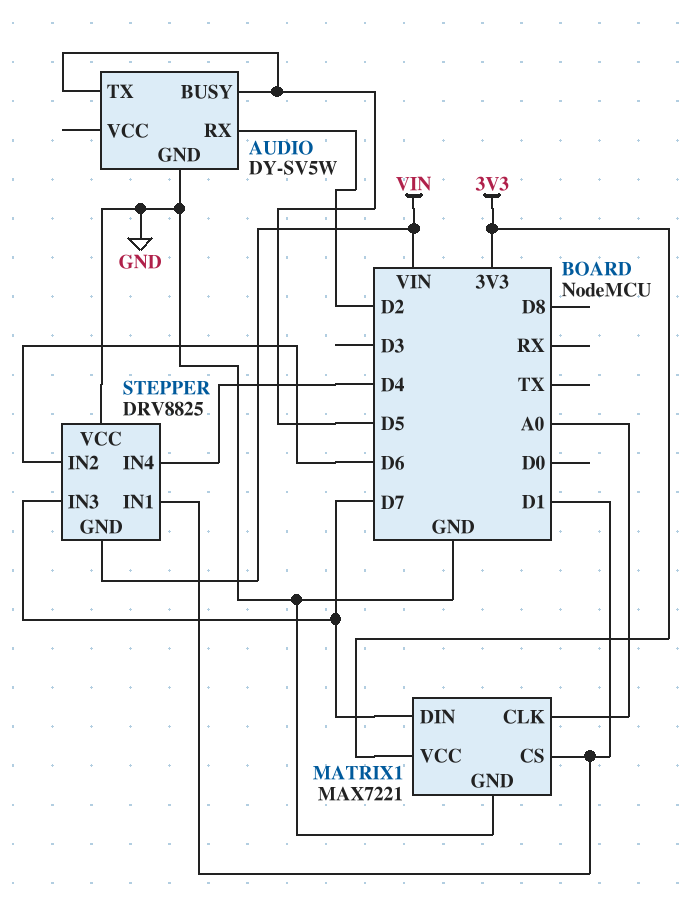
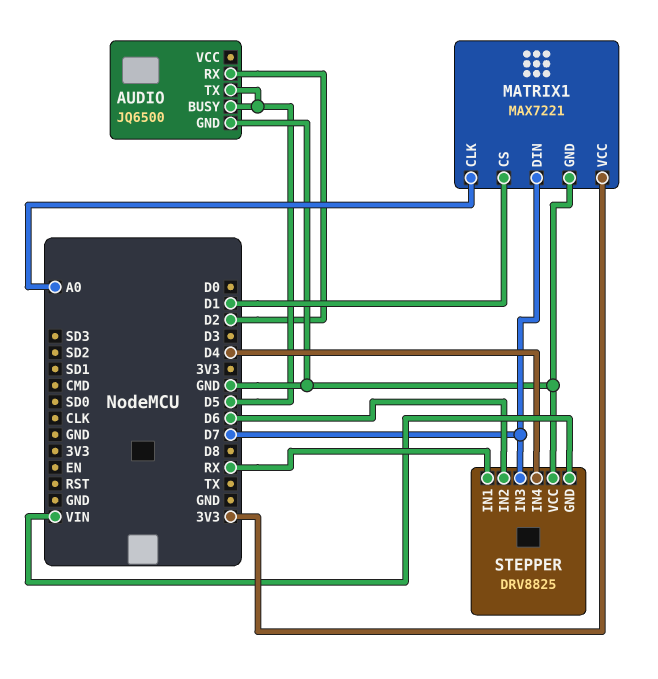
AUDIO: DY-SV5W -> JQ6500
STEPPER pin IN1: D1 -> RX

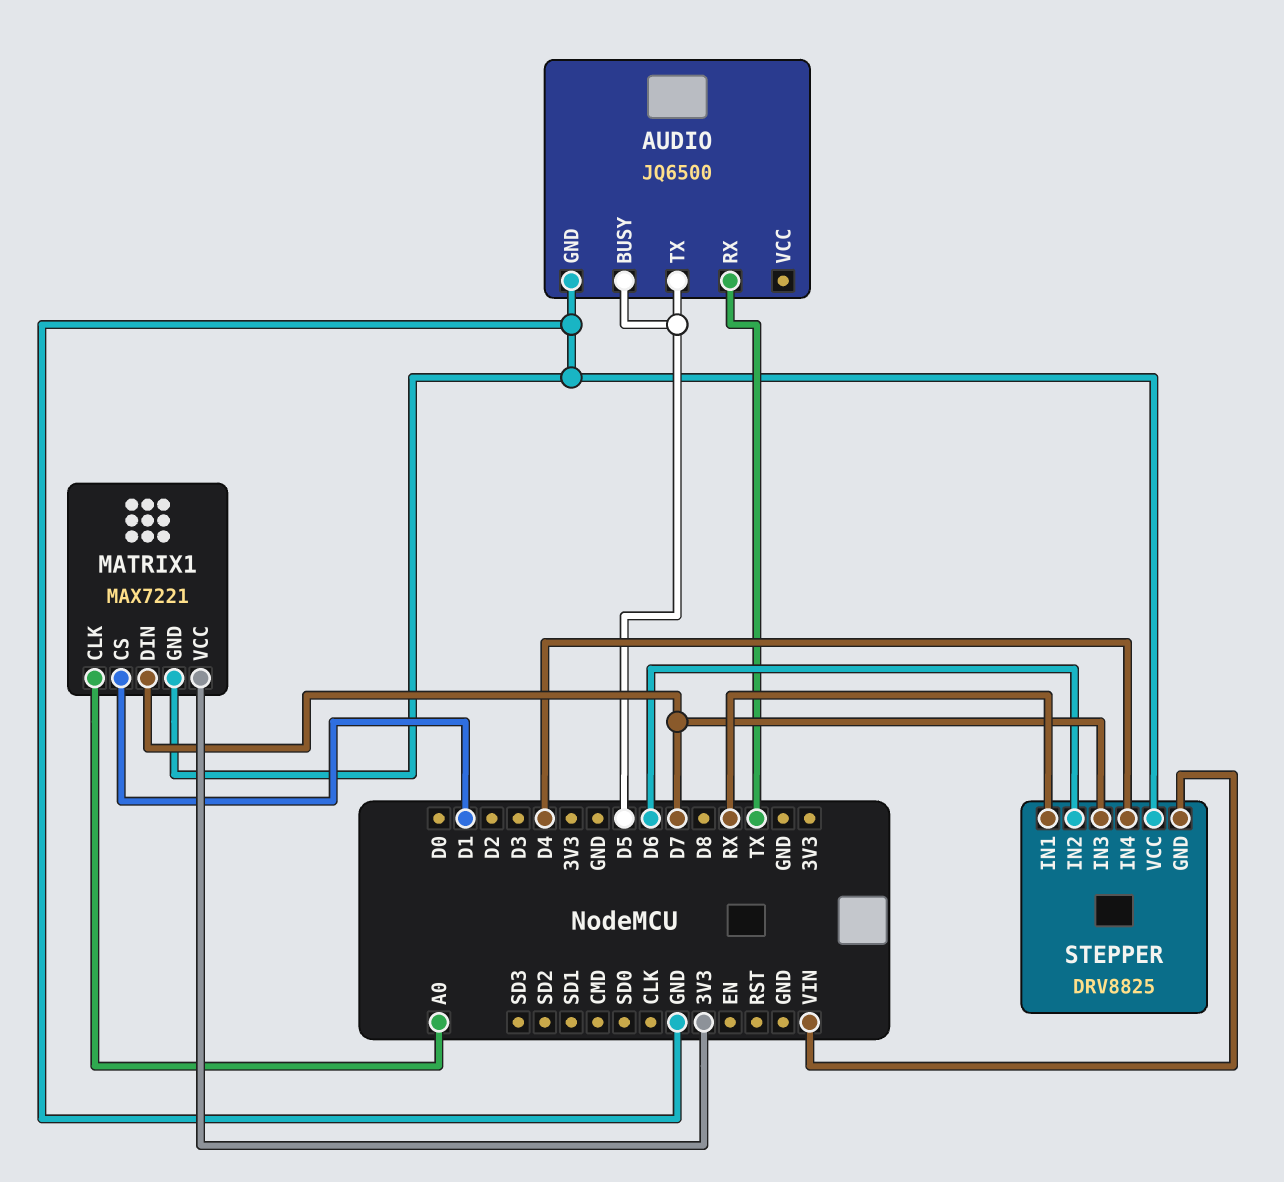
AUDIO pin RX: D2 -> TX

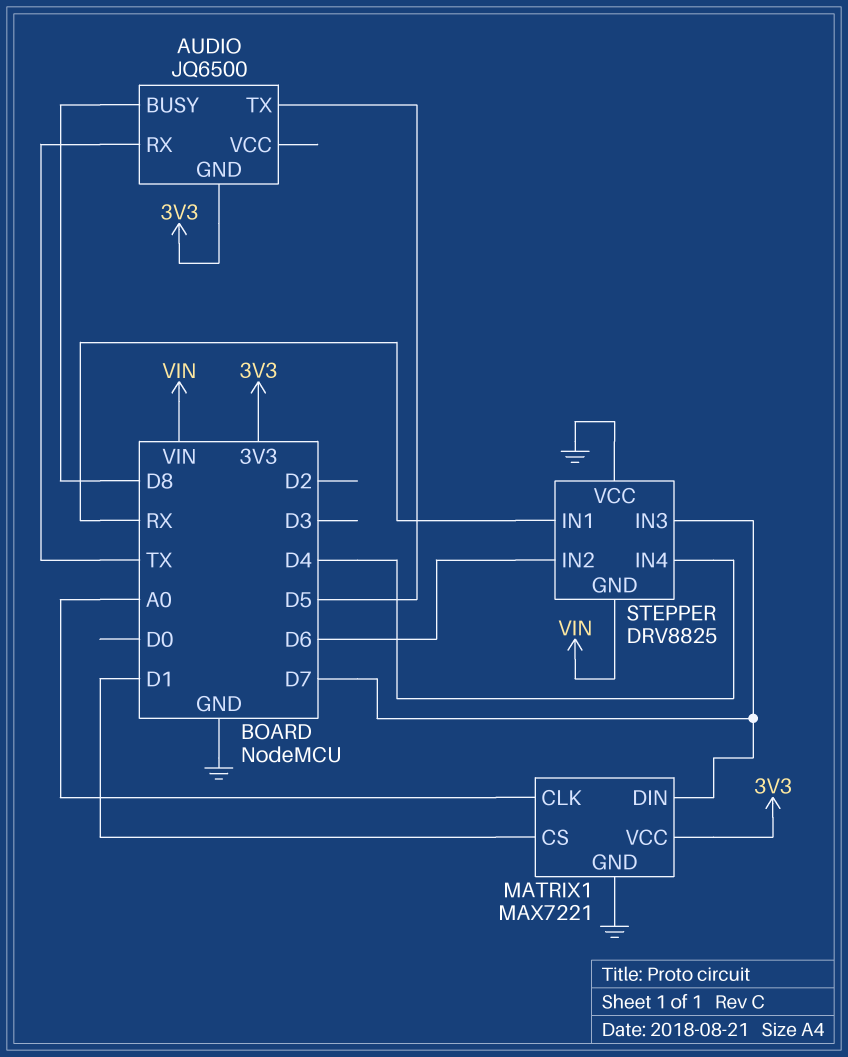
AUDIO pin BUSY: D5 -> D8
AUDIO pin GND: GND -> 3V3

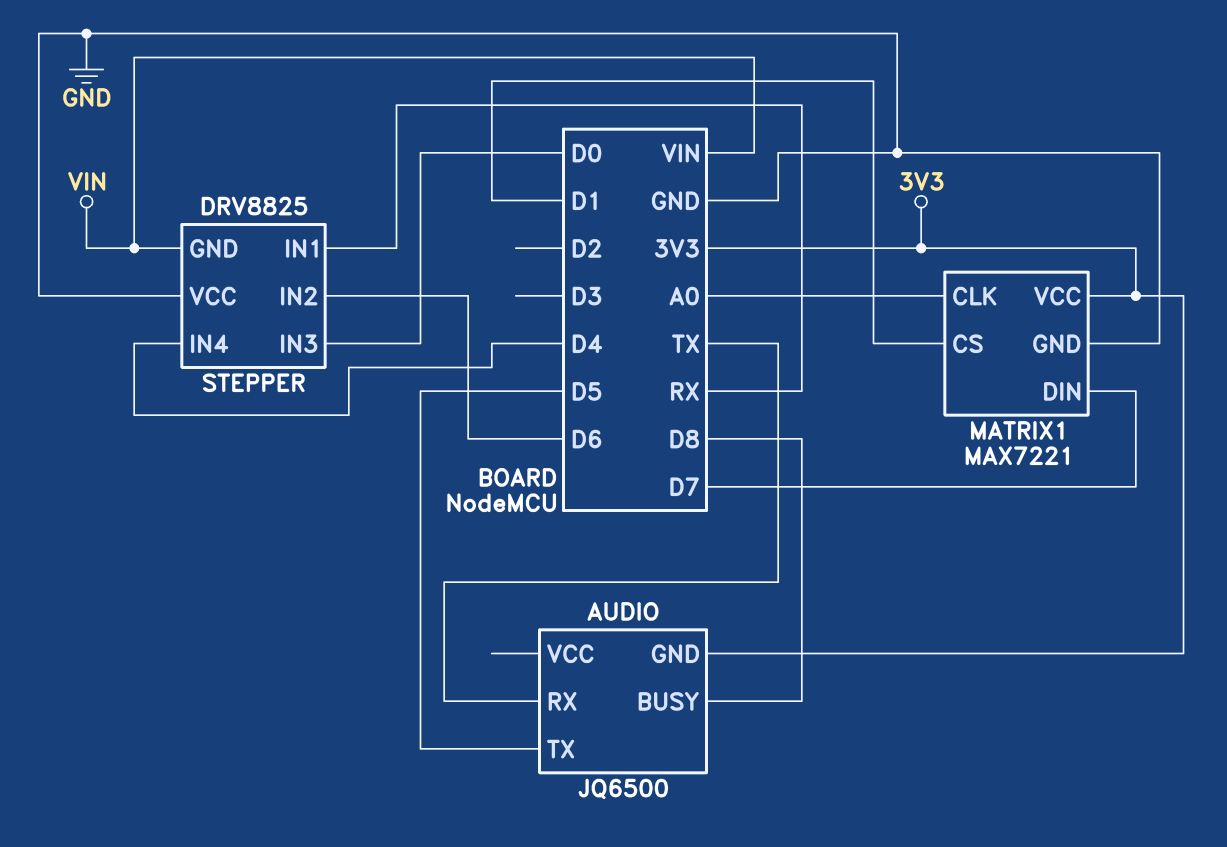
STEPPER pin IN3: D7 -> D0

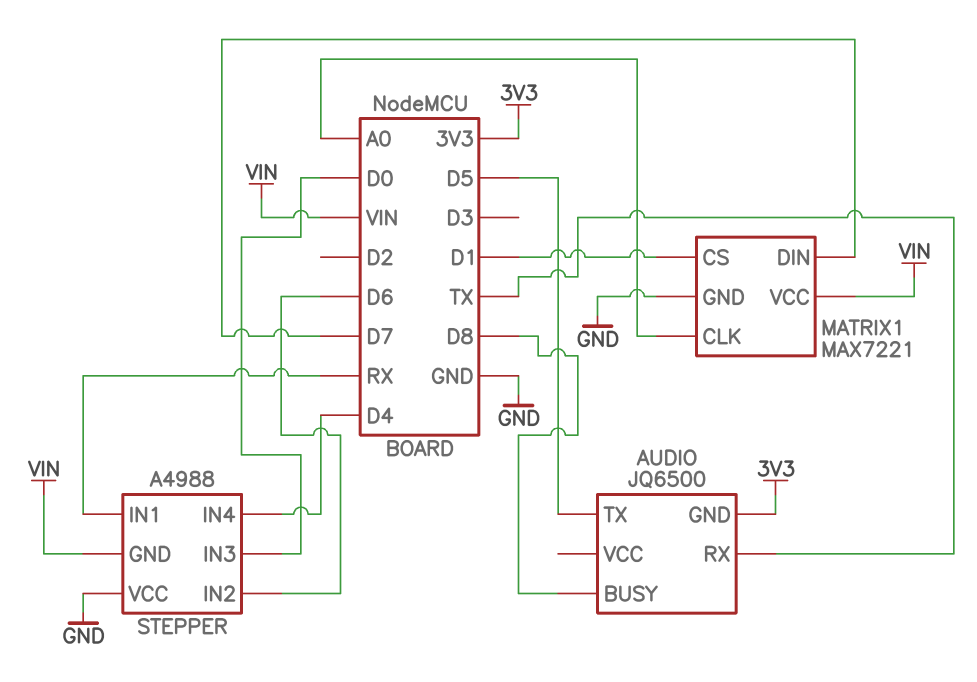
MATRIX1 pin VCC: 3V3 -> VIN
STEPPER: DRV8825 -> A4988

